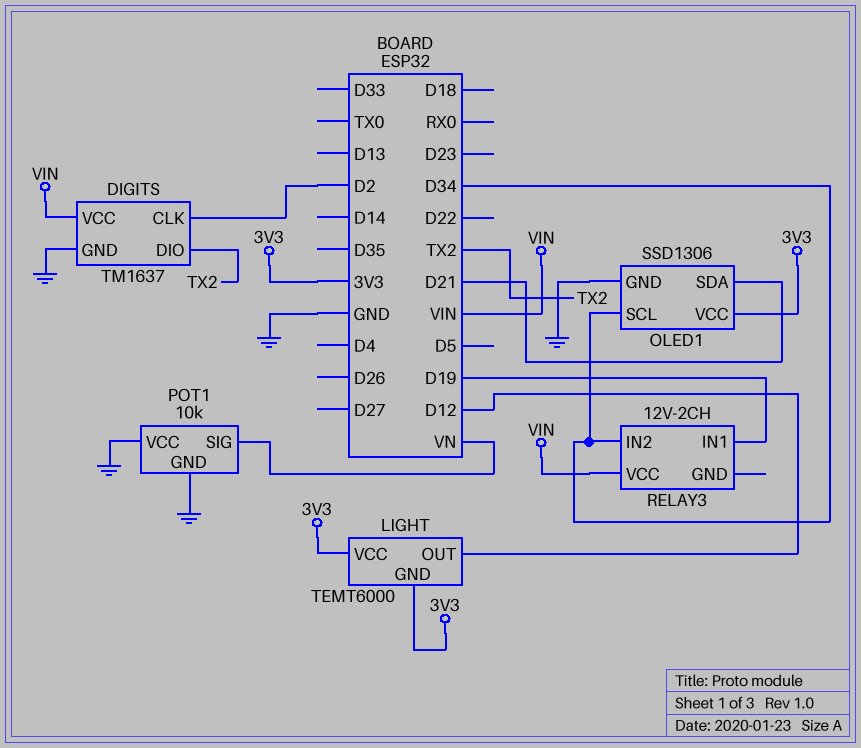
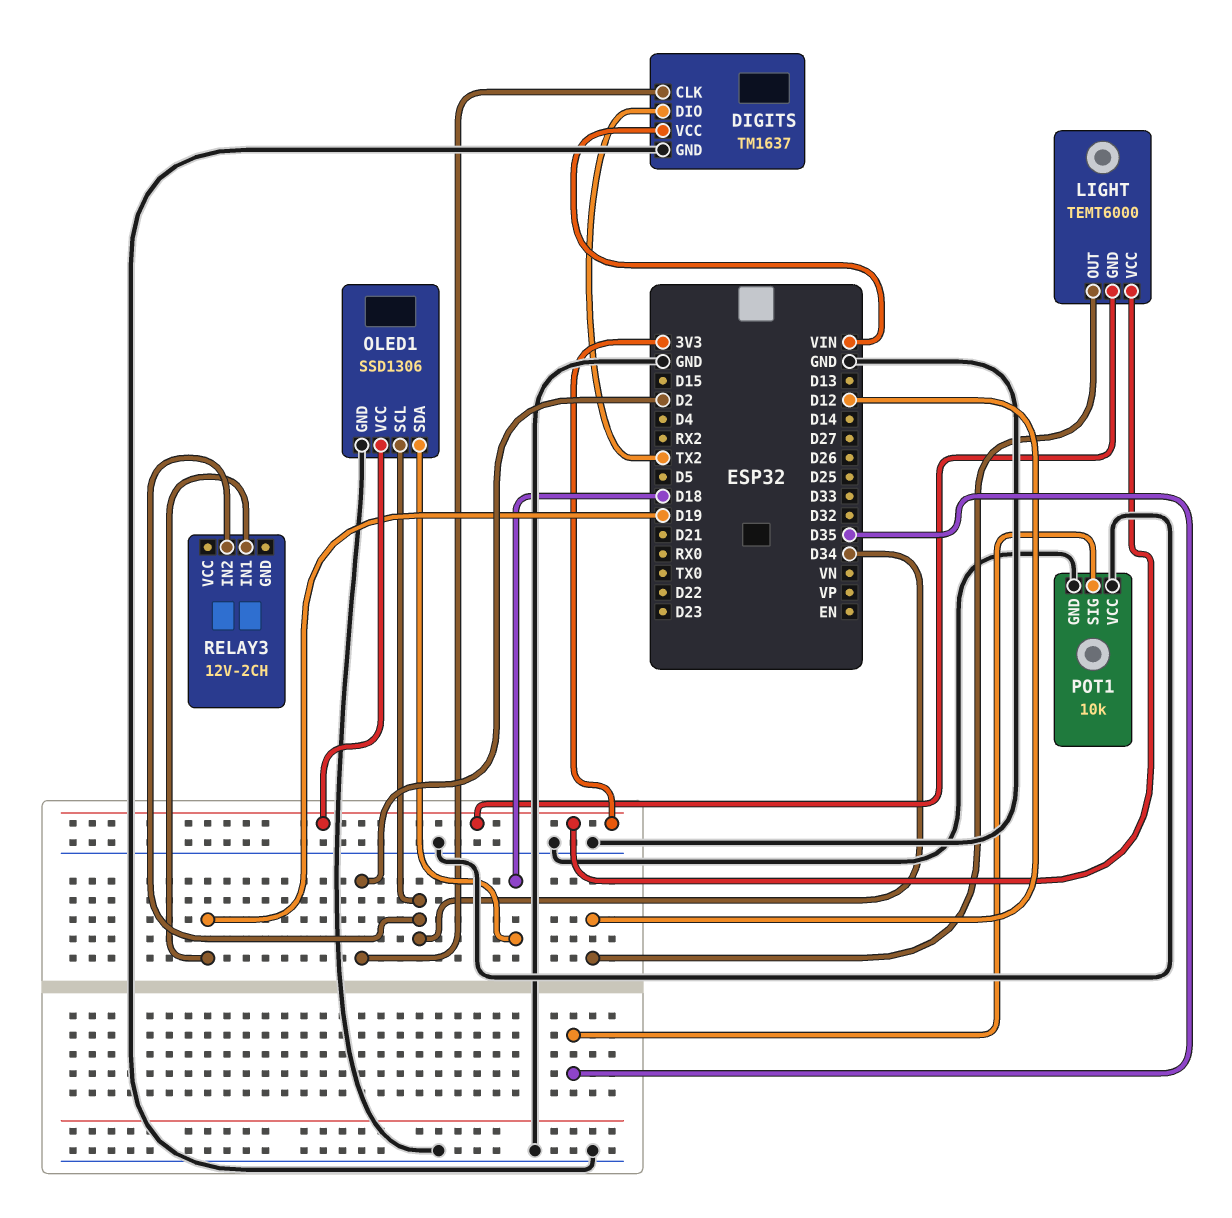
OLED1 pin SDA: D21 -> D18
POT1 pin SIG: VN -> D35
RELAY3 pin VCC: VIN -> none

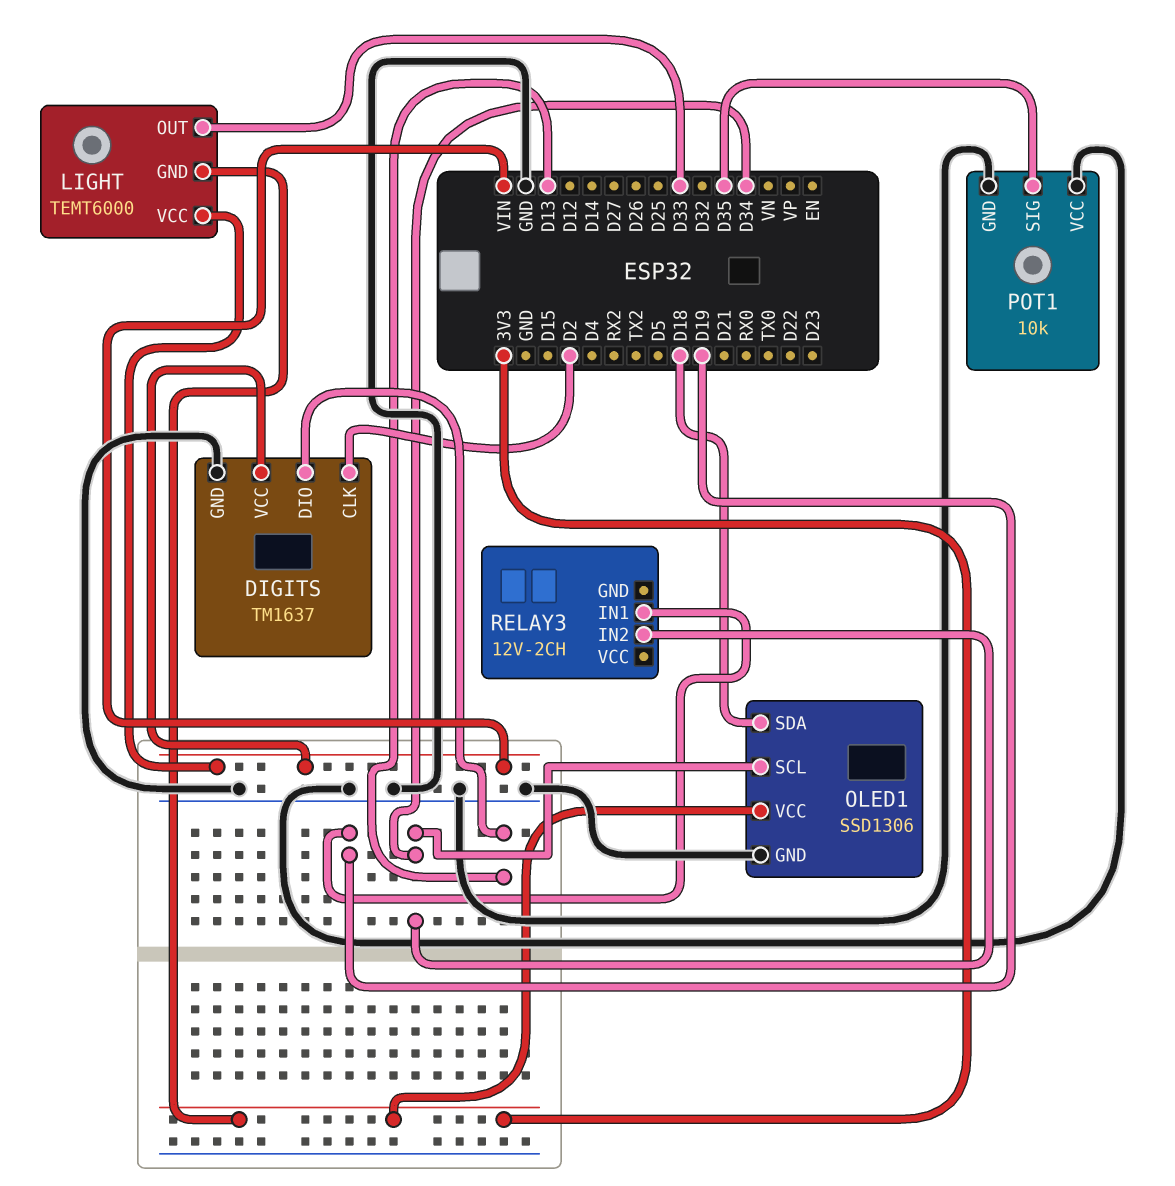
DIGITS pin DIO: TX2 -> D13
LIGHT pin OUT: D12 -> D33
LIGHT pin VCC: 3V3 -> VIN

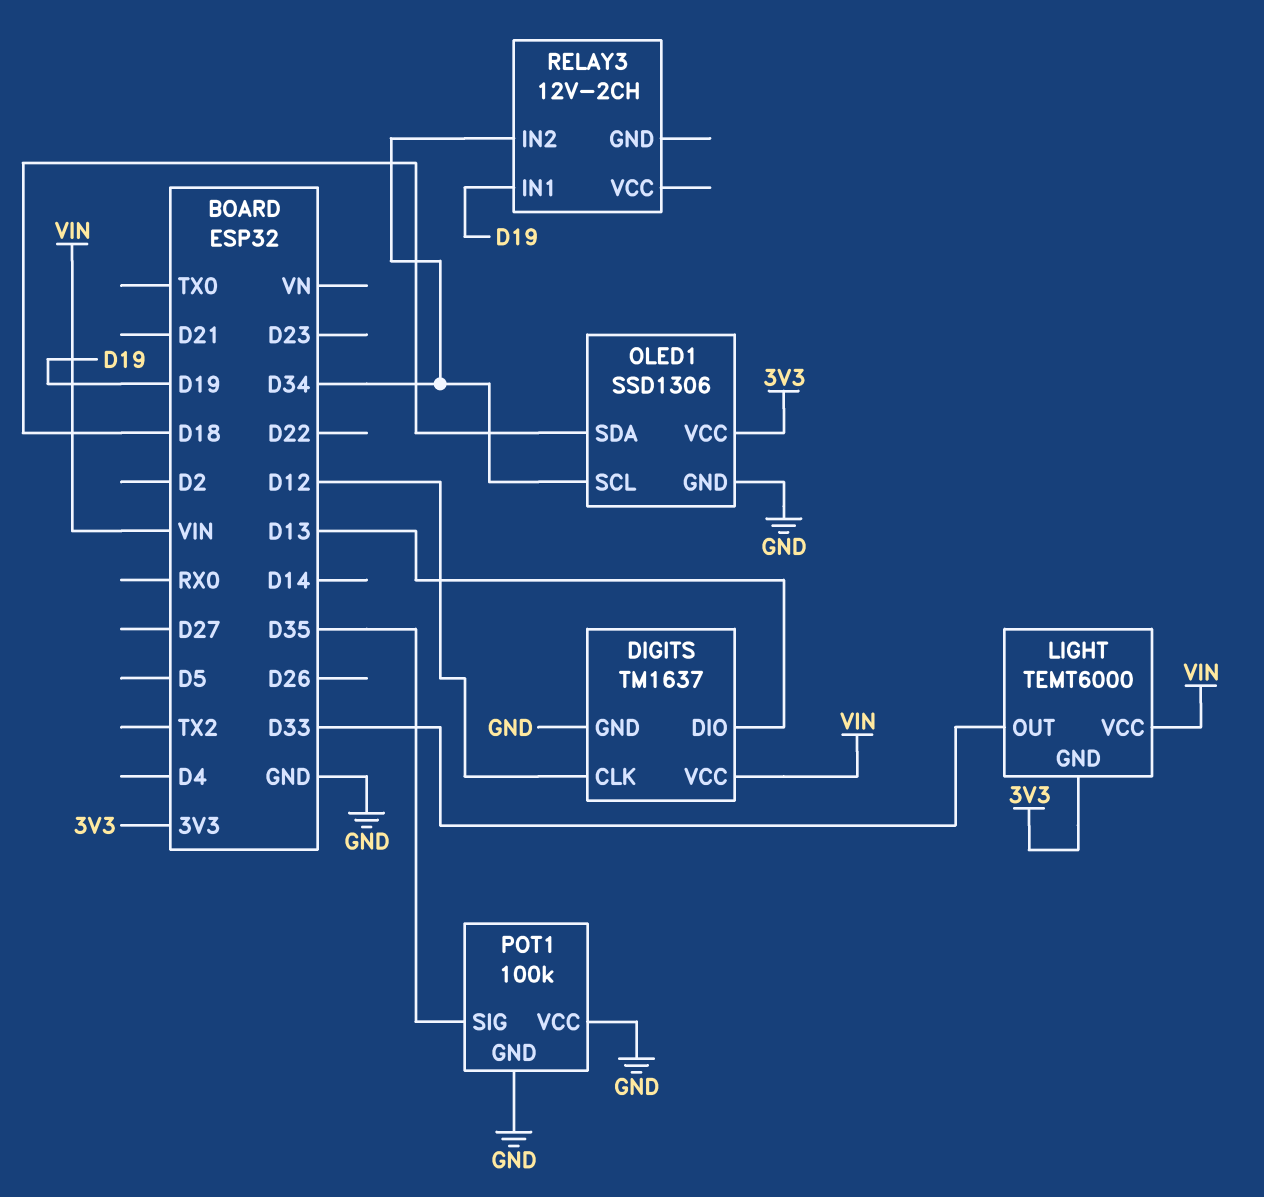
DIGITS pin CLK: D2 -> D12
POT1: 10k -> 100k

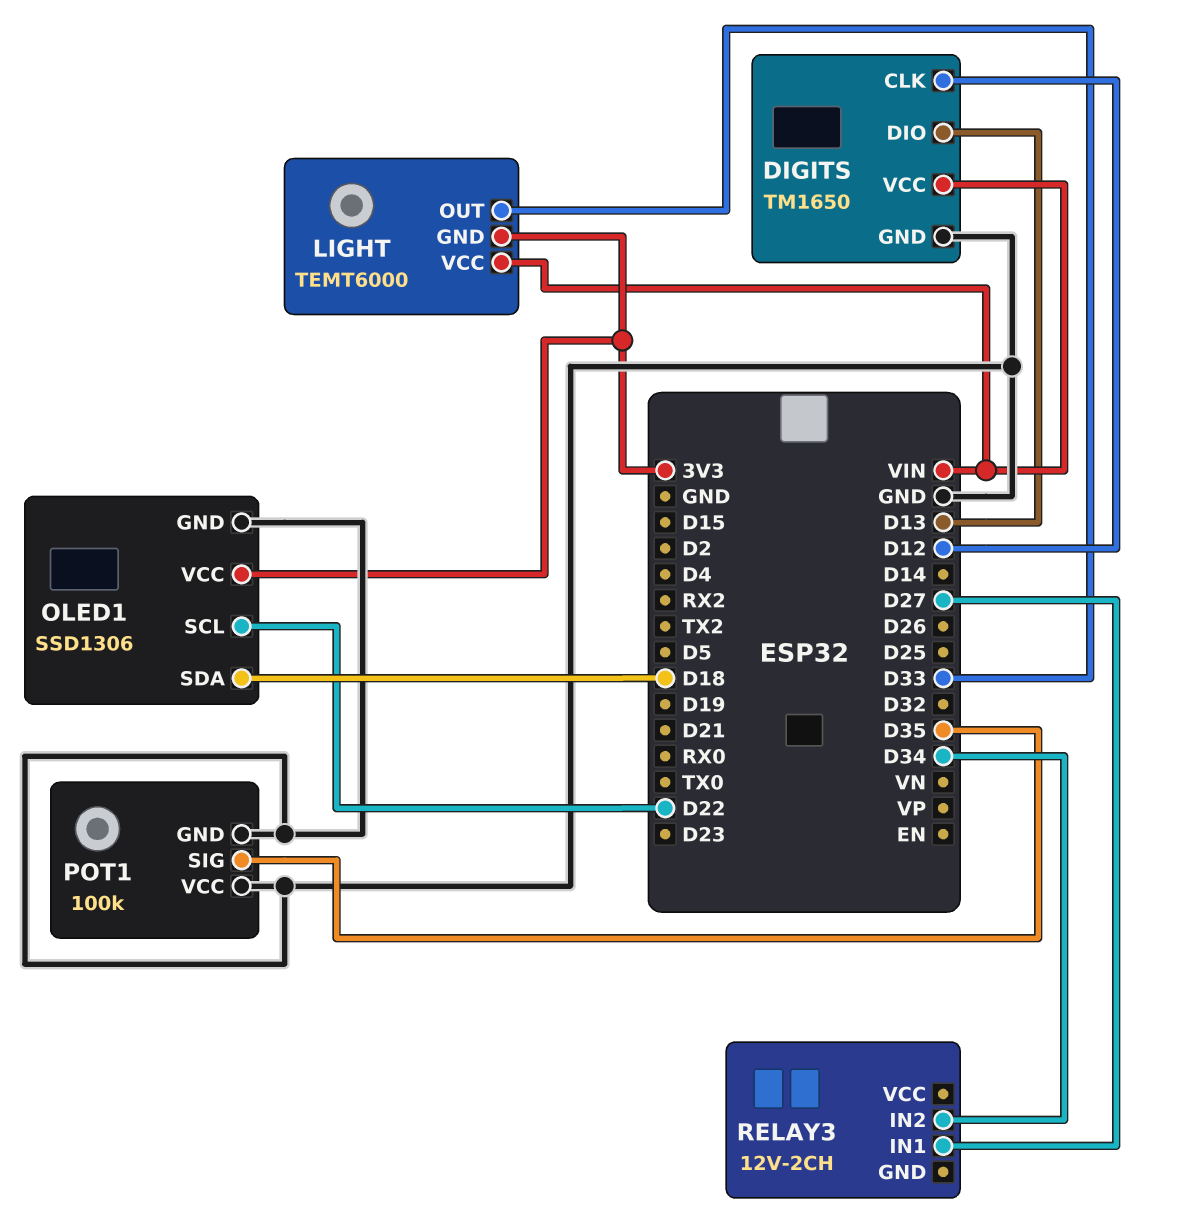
DIGITS: TM1637 -> TM1650
OLED1 pin SCL: D34 -> D22
RELAY3 pin IN1: D19 -> D27

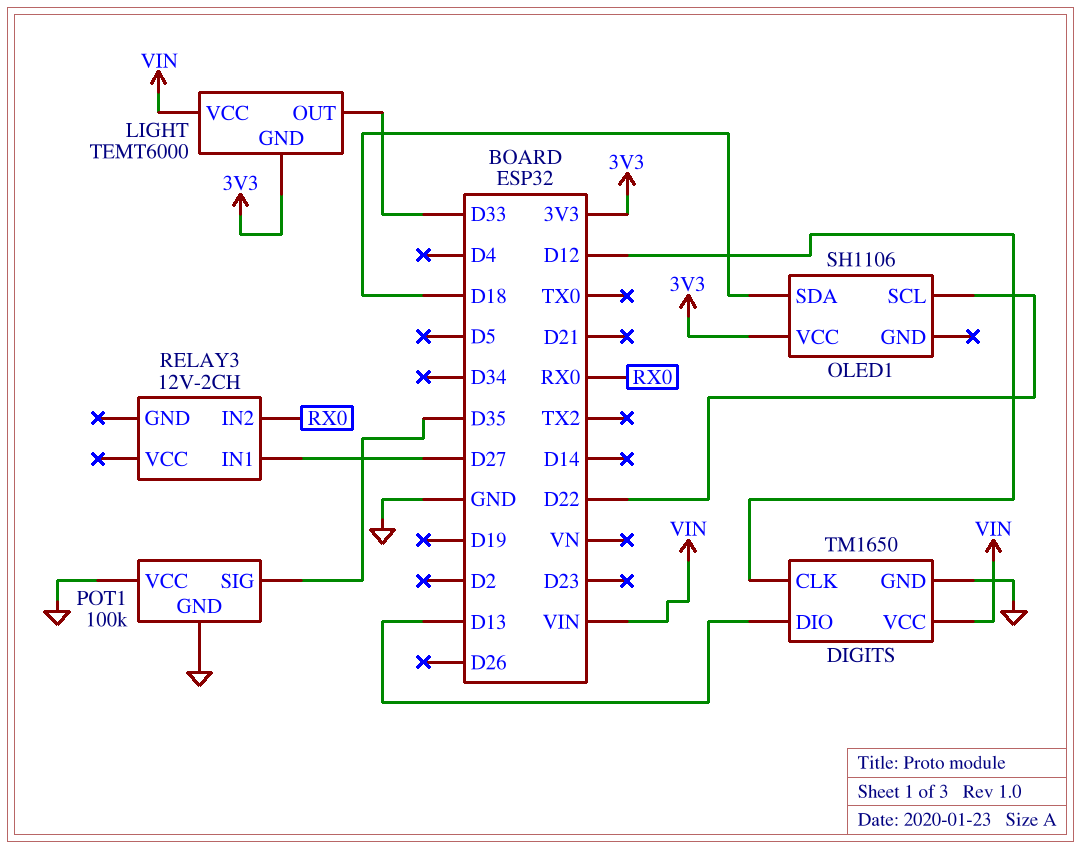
OLED1: SSD1306 -> SH1106
OLED1 pin GND: GND -> none
RELAY3 pin IN2: D34 -> RX0

